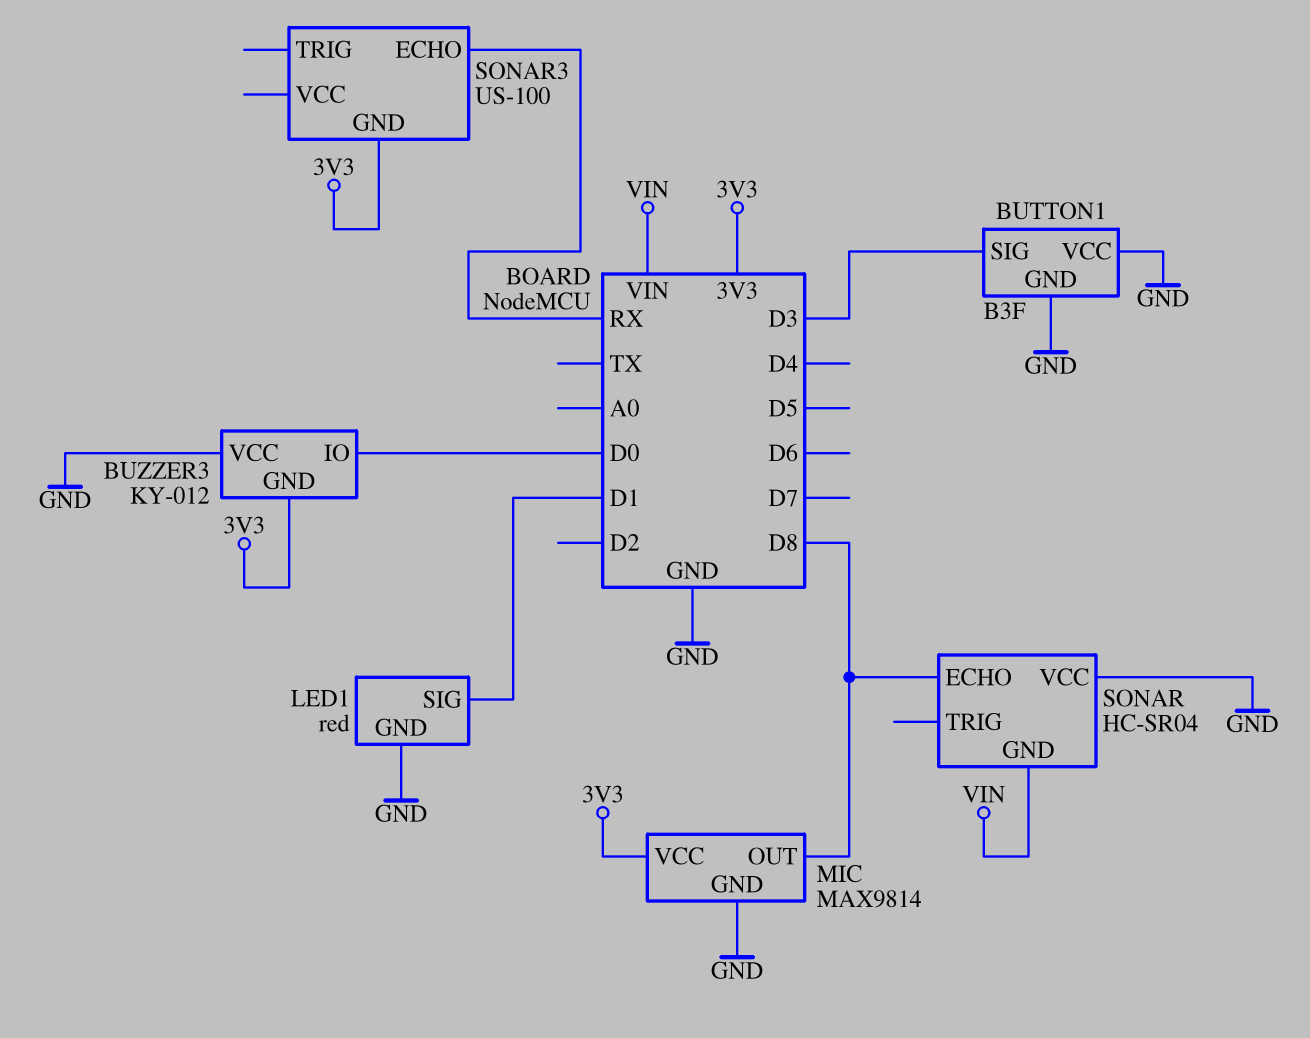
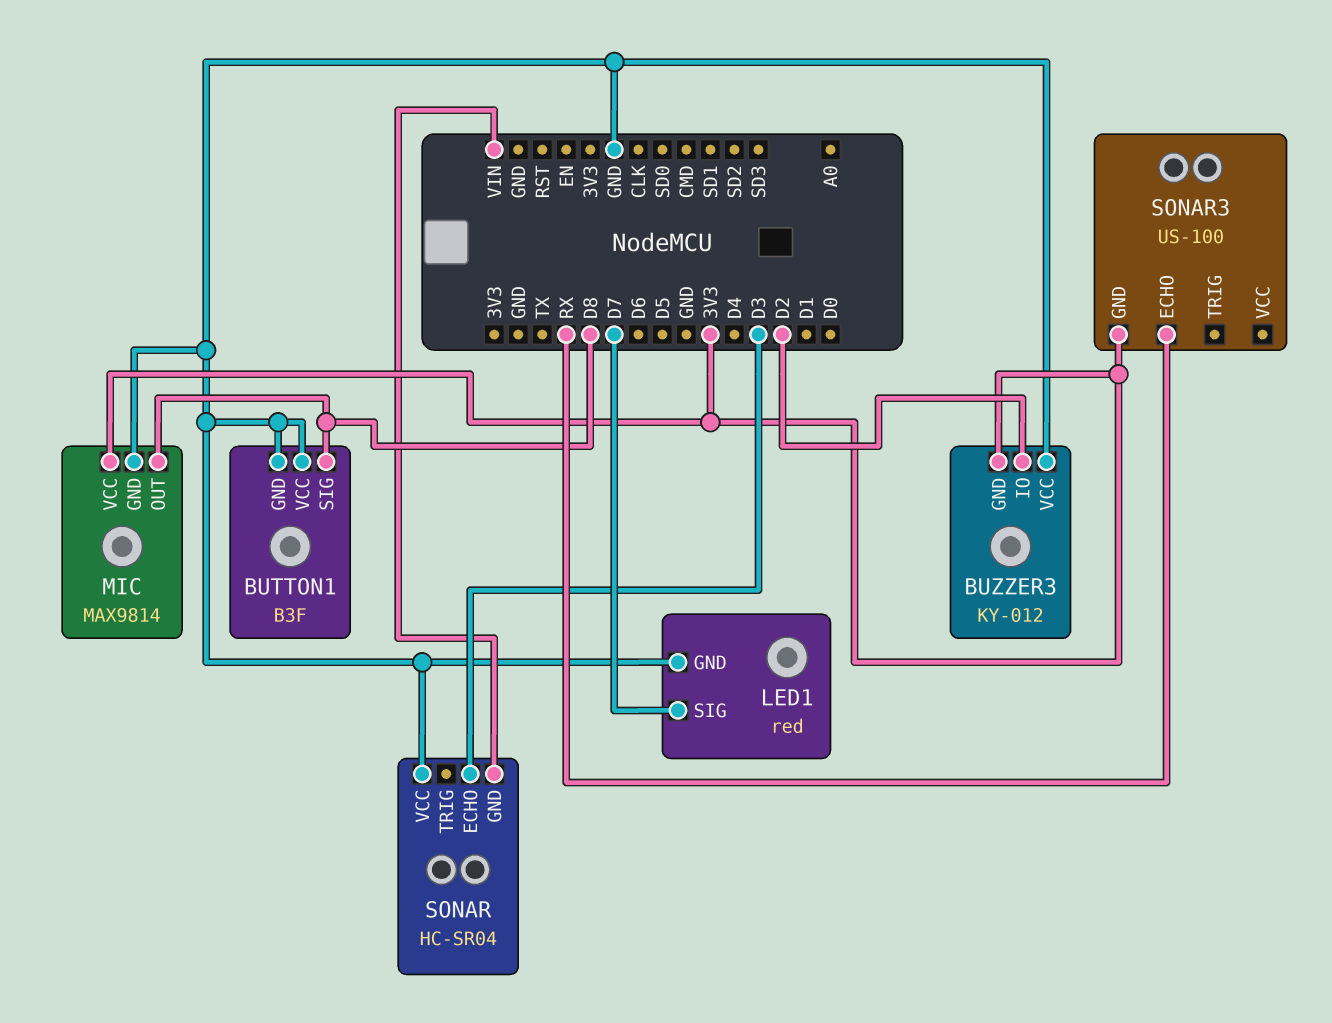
BUTTON1 pin SIG: D3 -> D8
BUZZER3 pin IO: D0 -> D2
LED1 pin SIG: D1 -> D7
SONAR pin ECHO: D8 -> D3

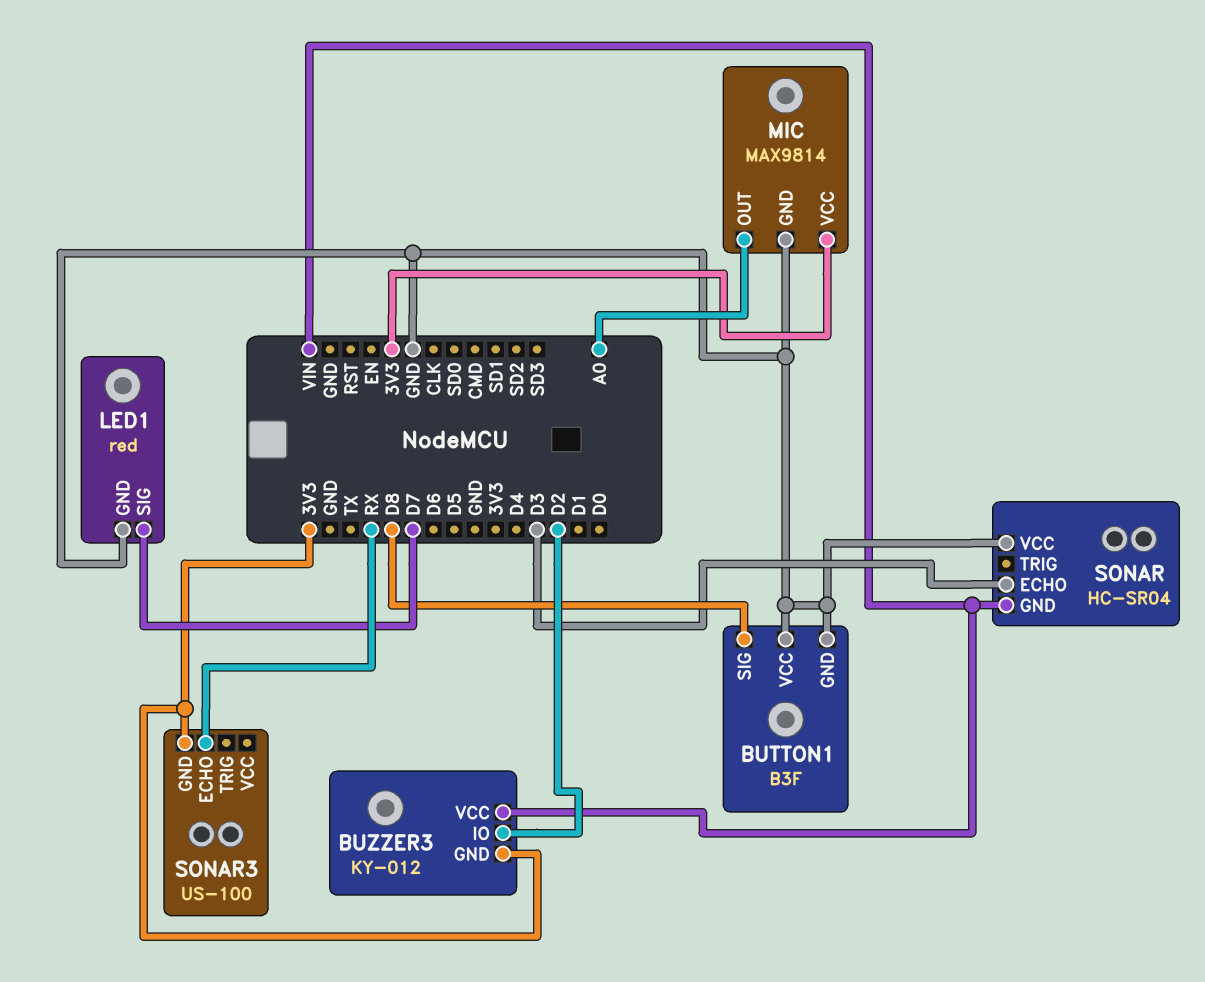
BUZZER3 pin VCC: GND -> VIN
MIC pin OUT: D8 -> A0

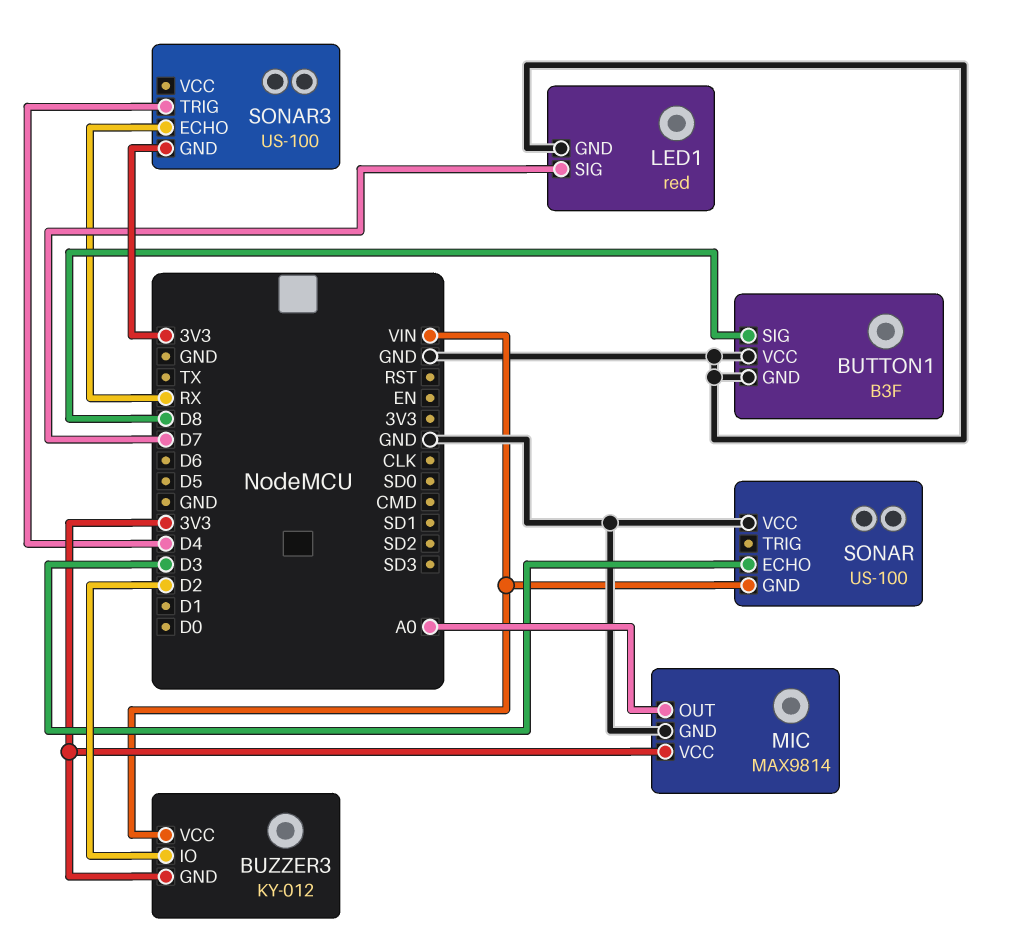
SONAR: HC-SR04 -> US-100
SONAR3 pin TRIG: none -> D4

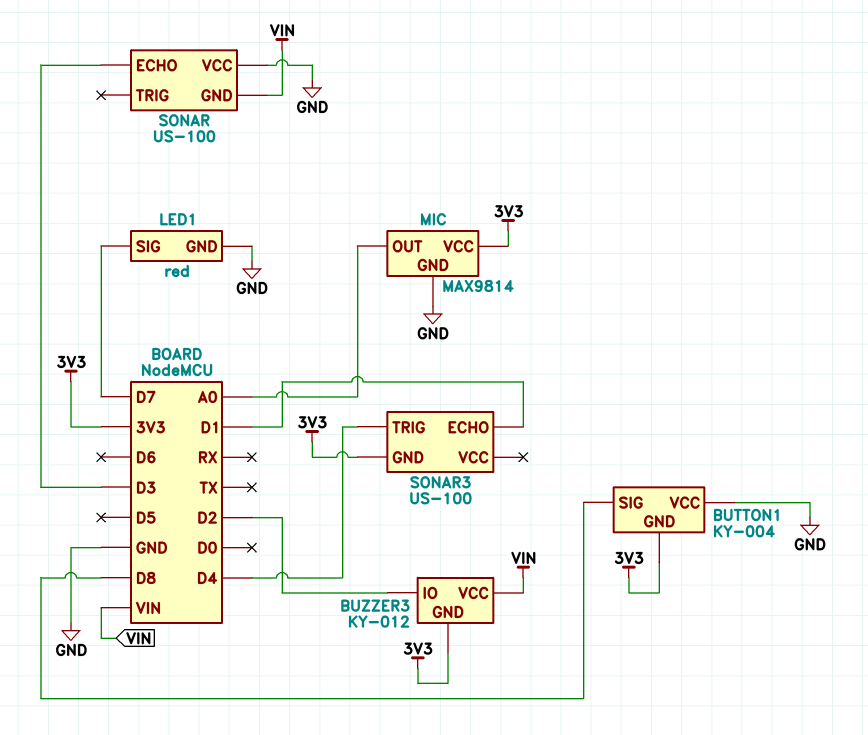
BUTTON1: B3F -> KY-004
BUTTON1 pin GND: GND -> 3V3
SONAR3 pin ECHO: RX -> D1

